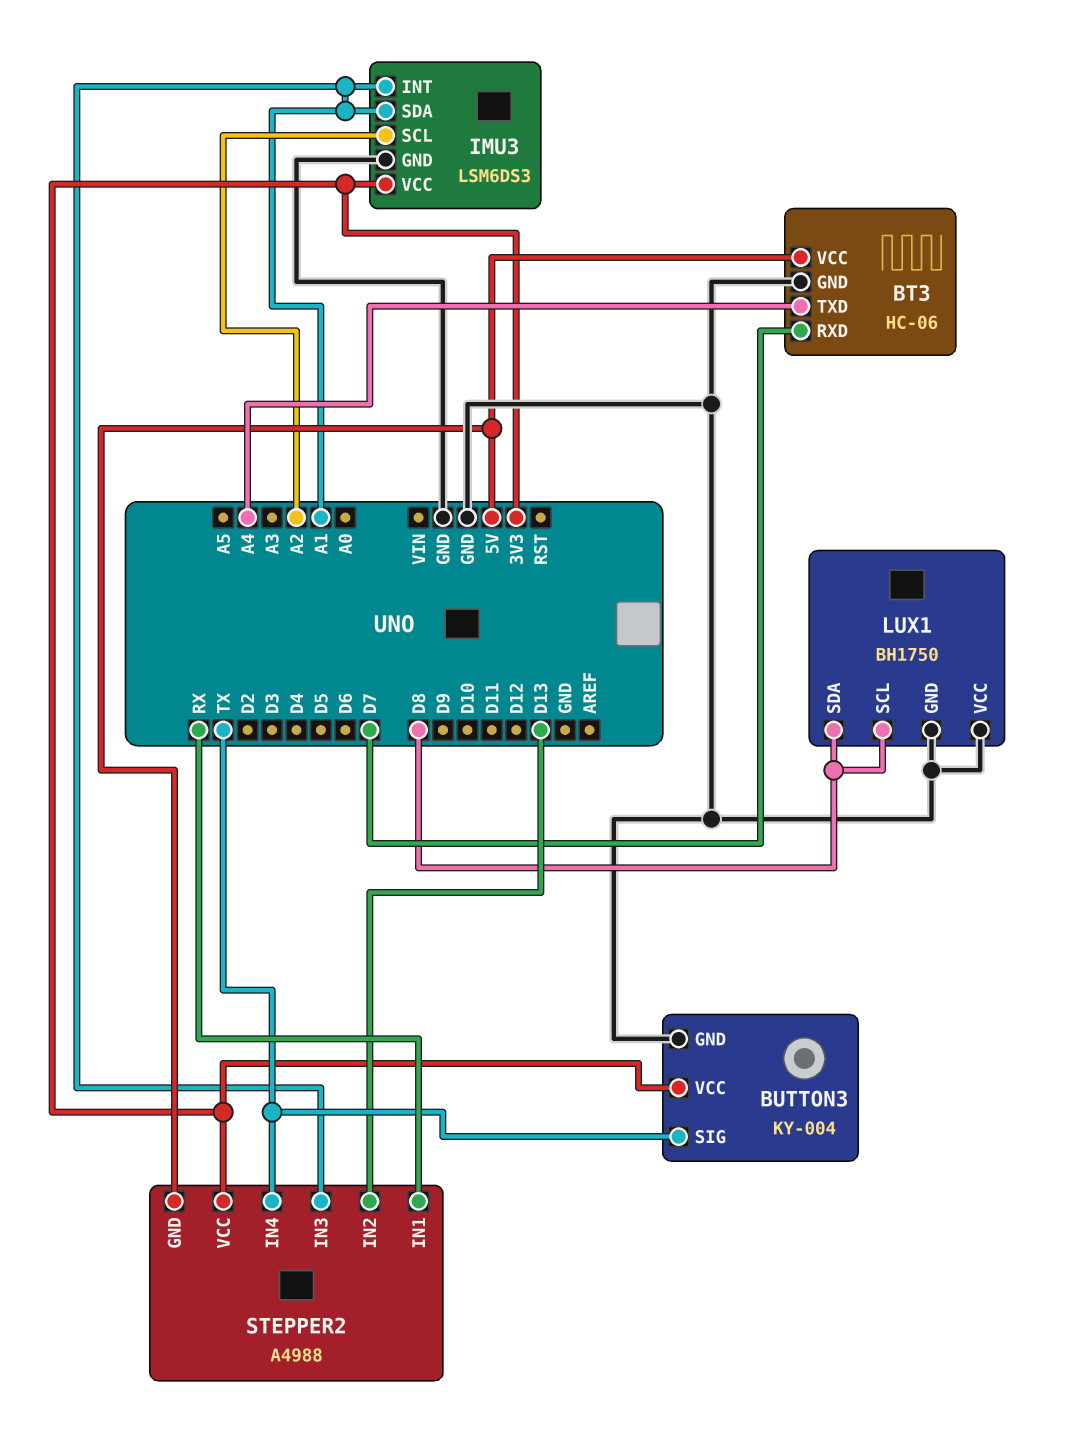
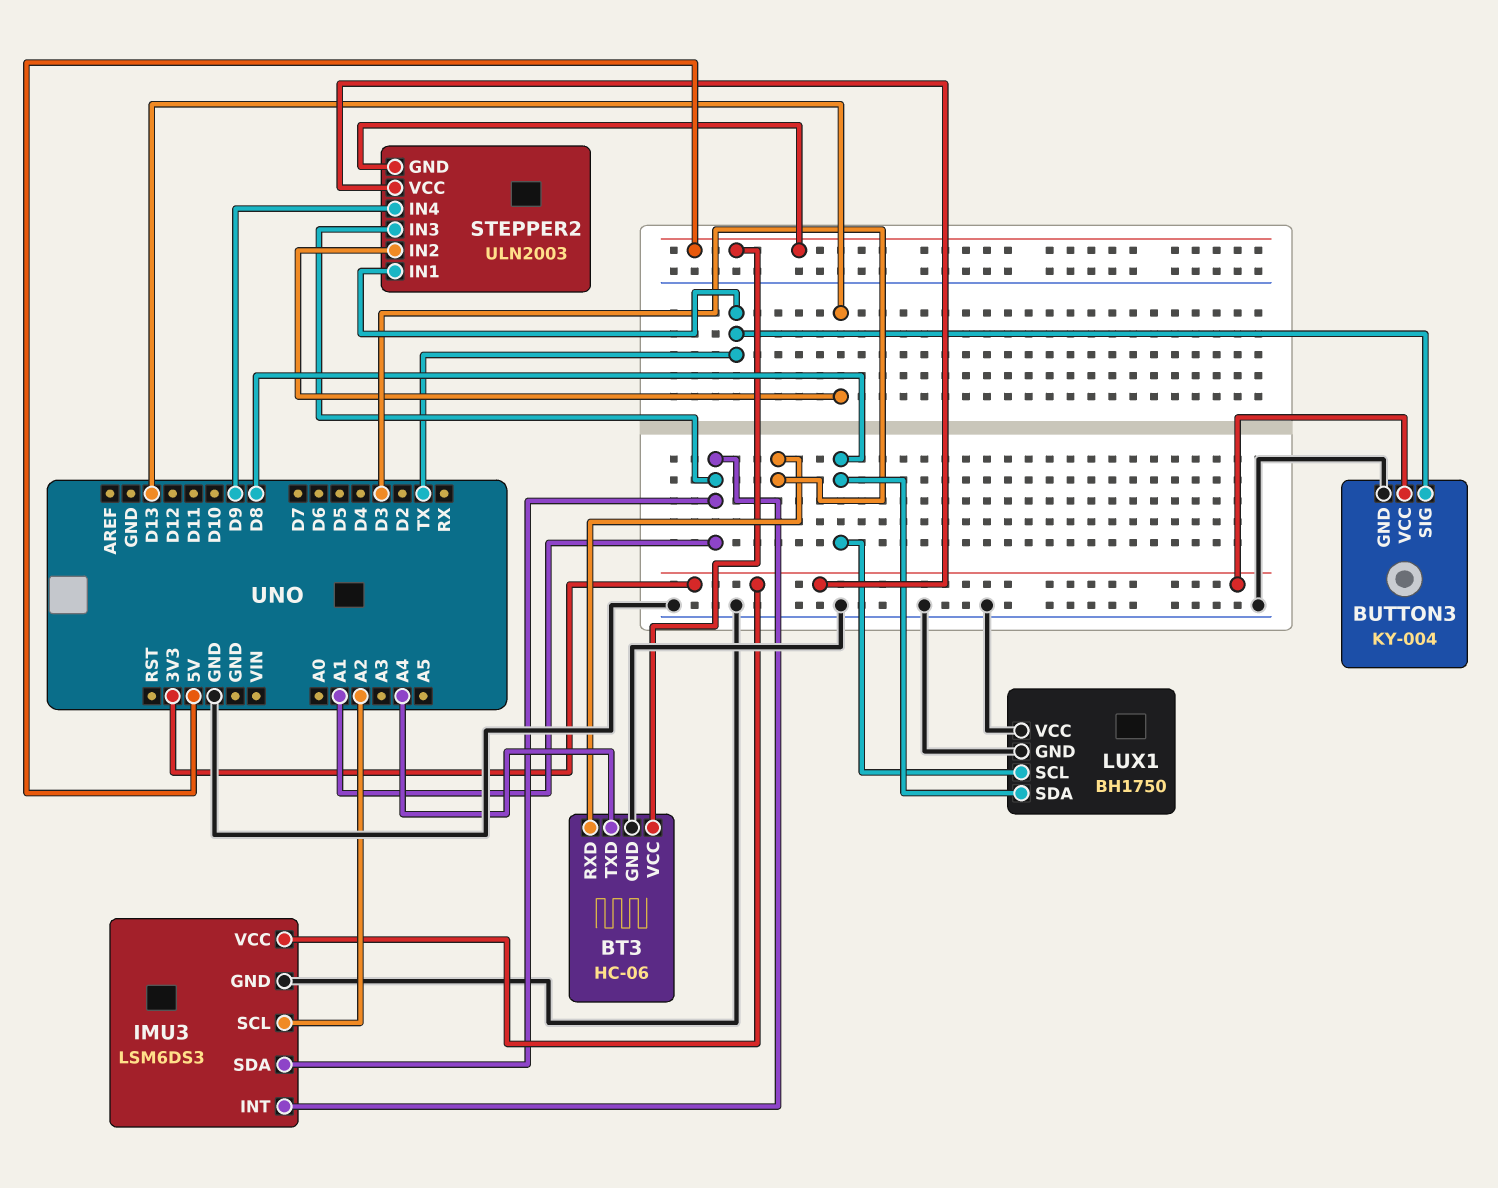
BT3 pin RXD: D7 -> D3
STEPPER2: A4988 -> ULN2003
STEPPER2 pin IN1: RX -> TX
STEPPER2 pin IN4: TX -> D9

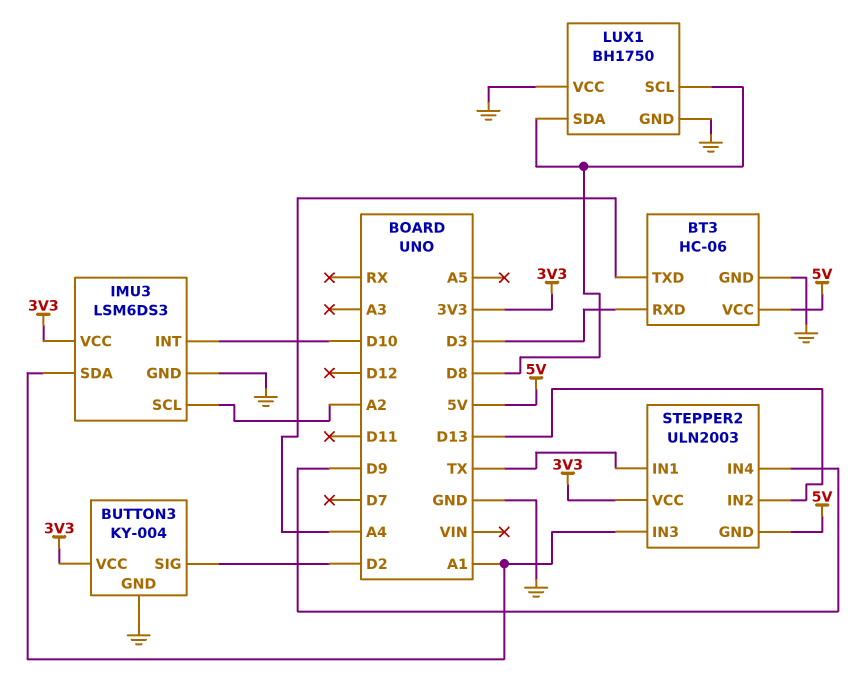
BUTTON3 pin SIG: TX -> D2
IMU3 pin INT: A1 -> D10

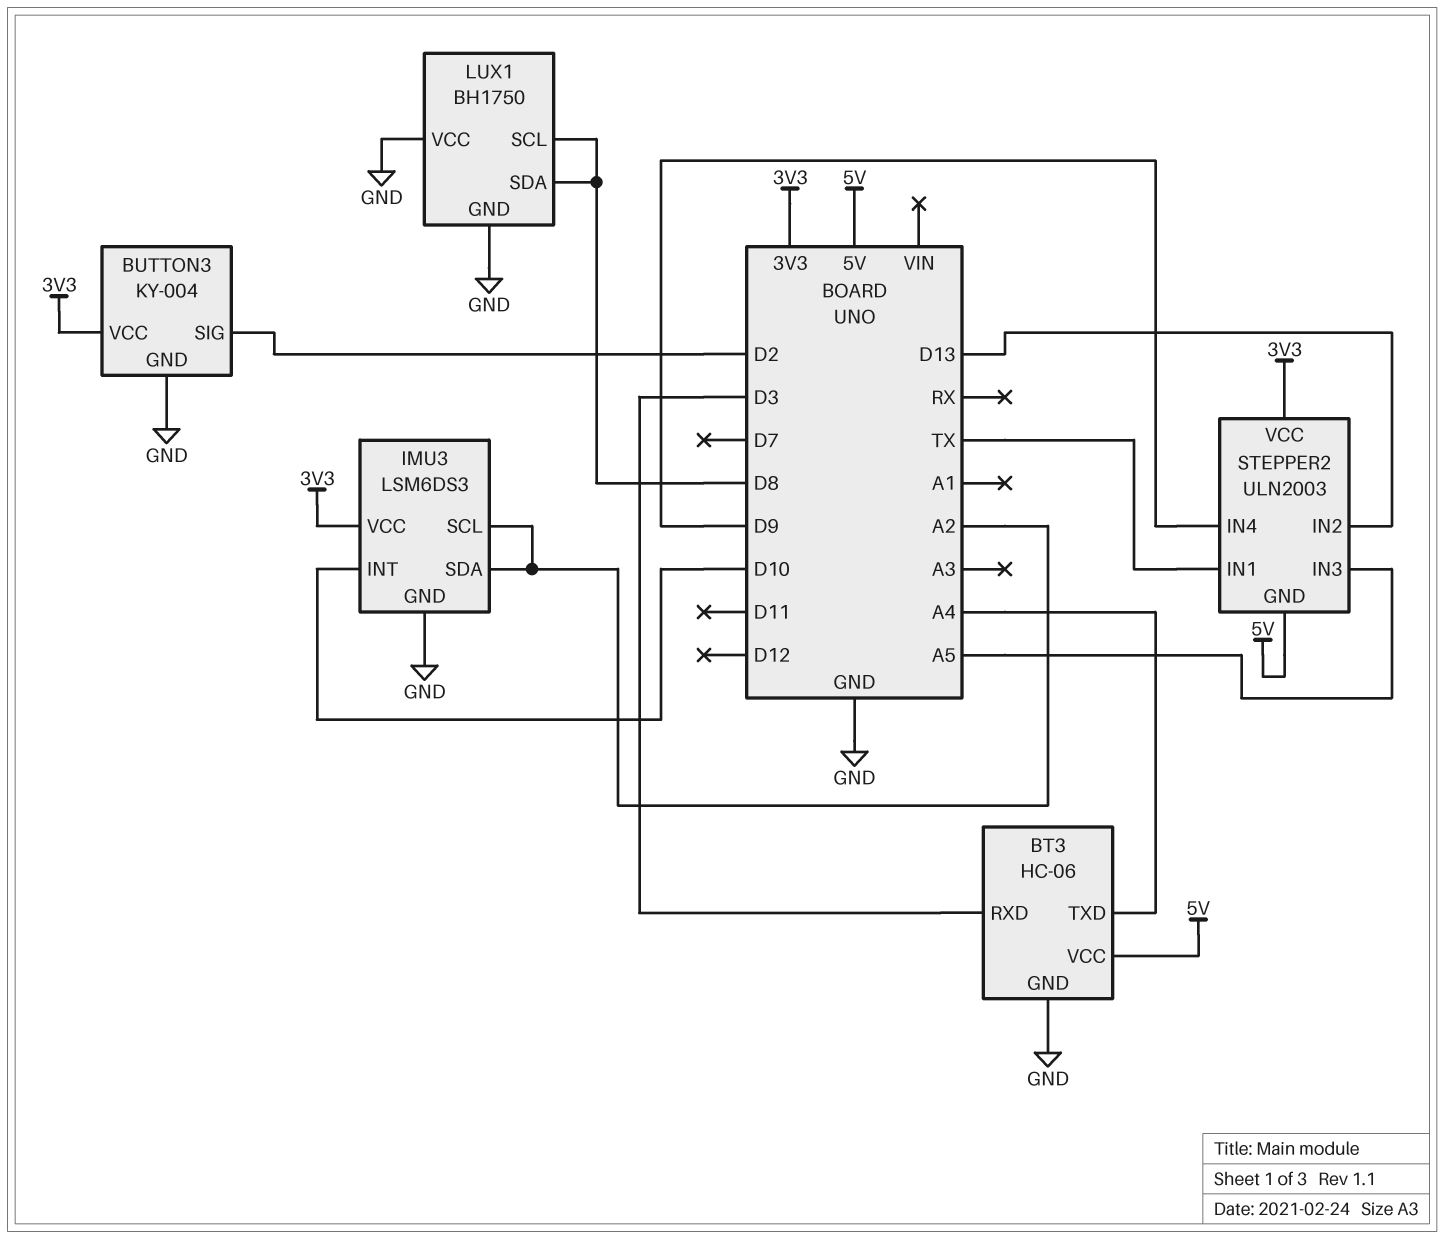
IMU3 pin SDA: A1 -> A2
STEPPER2 pin IN3: A1 -> A5

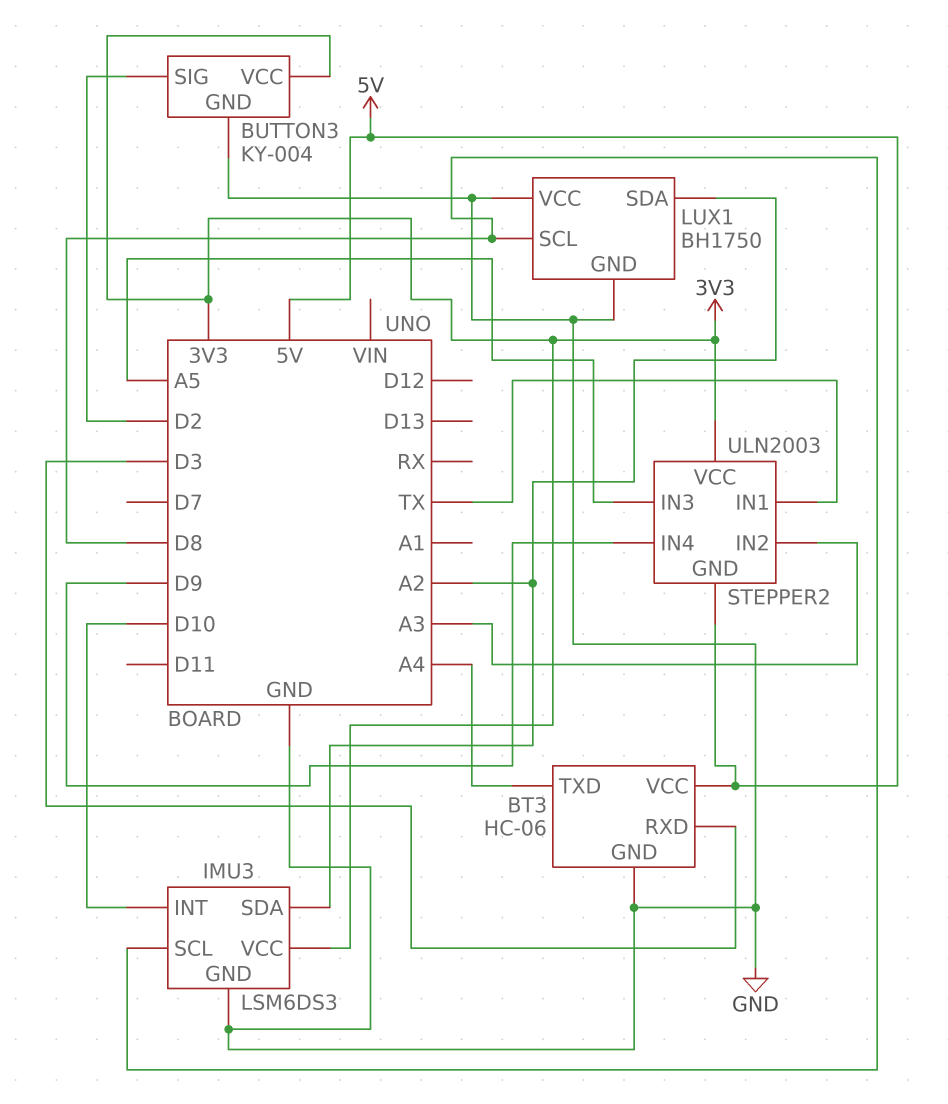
IMU3 pin SCL: A2 -> D8
LUX1 pin SDA: D8 -> A2
STEPPER2 pin IN2: D13 -> A3

